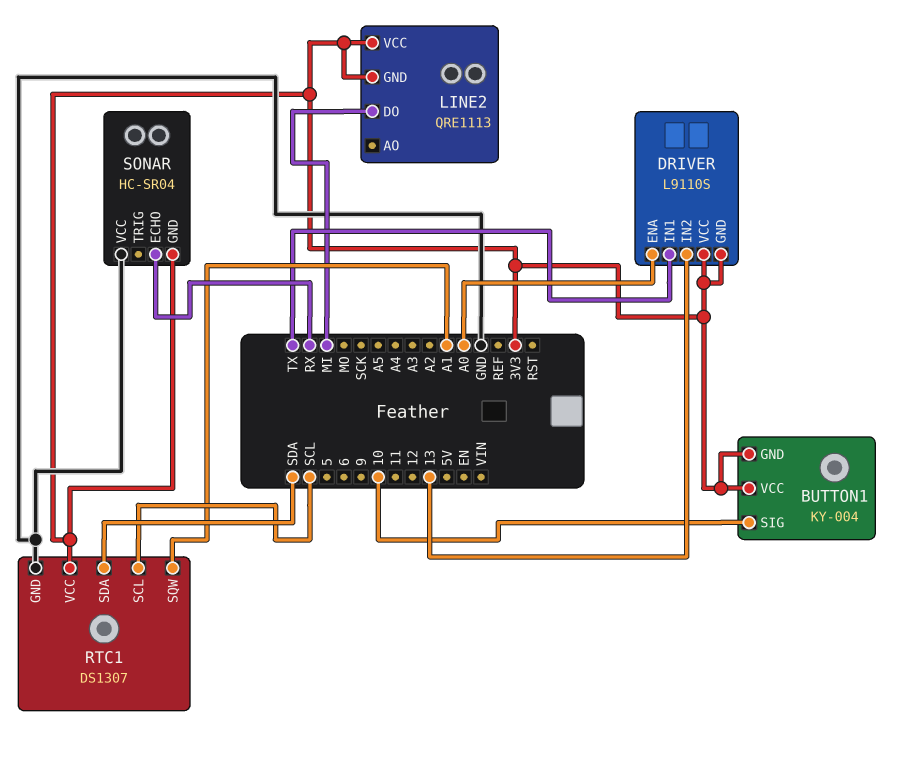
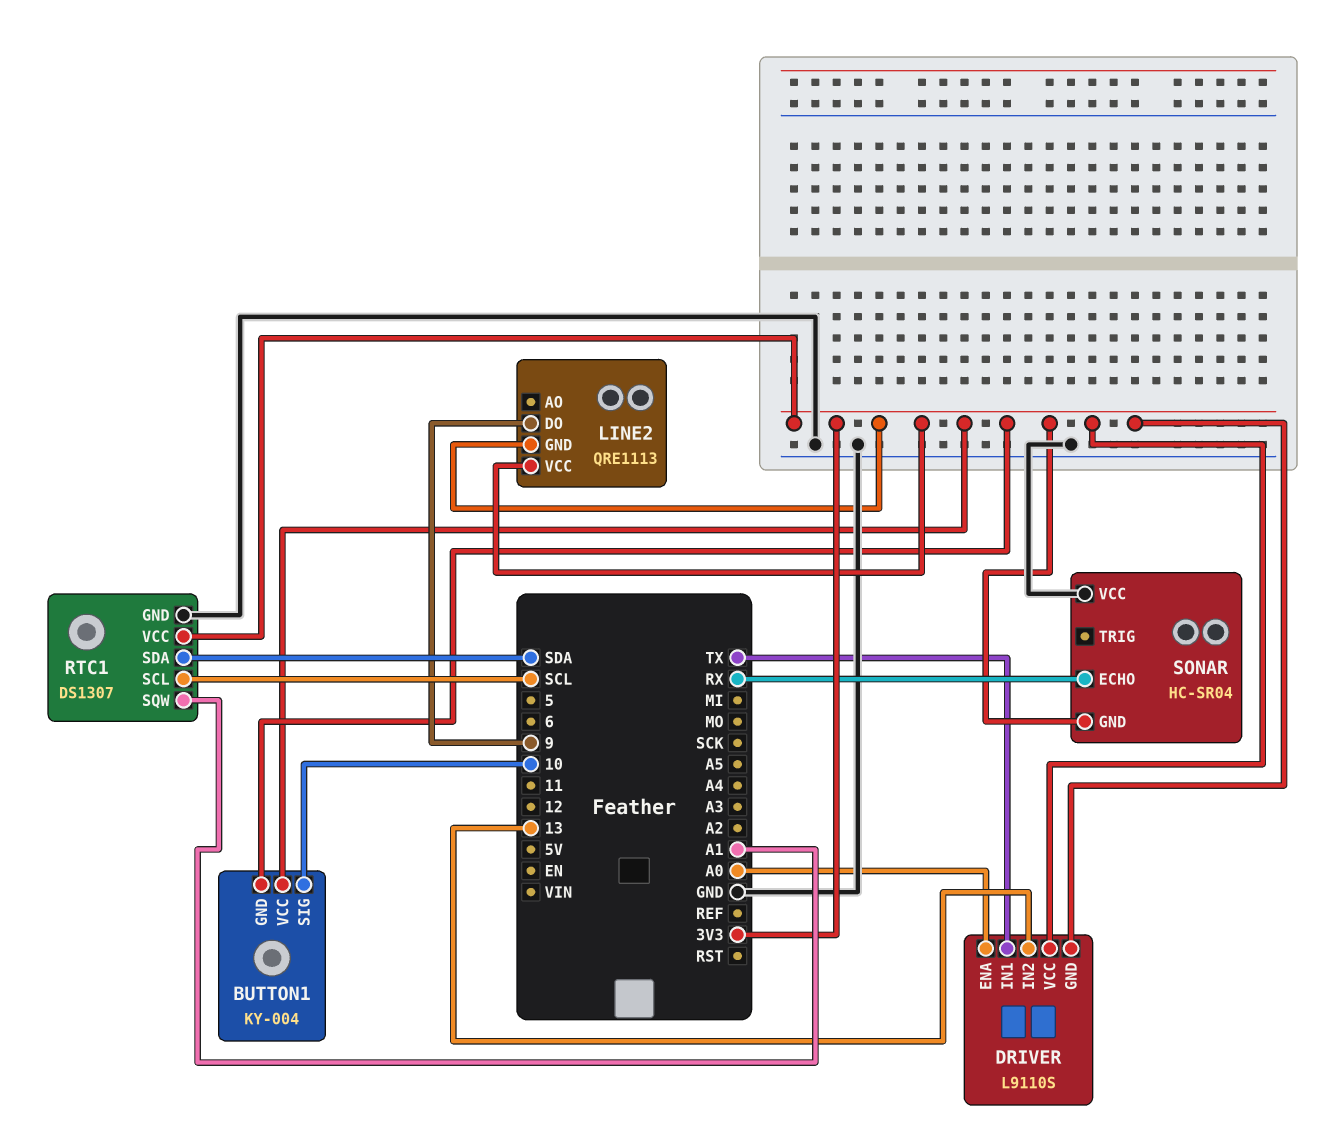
LINE2 pin DO: MI -> 9

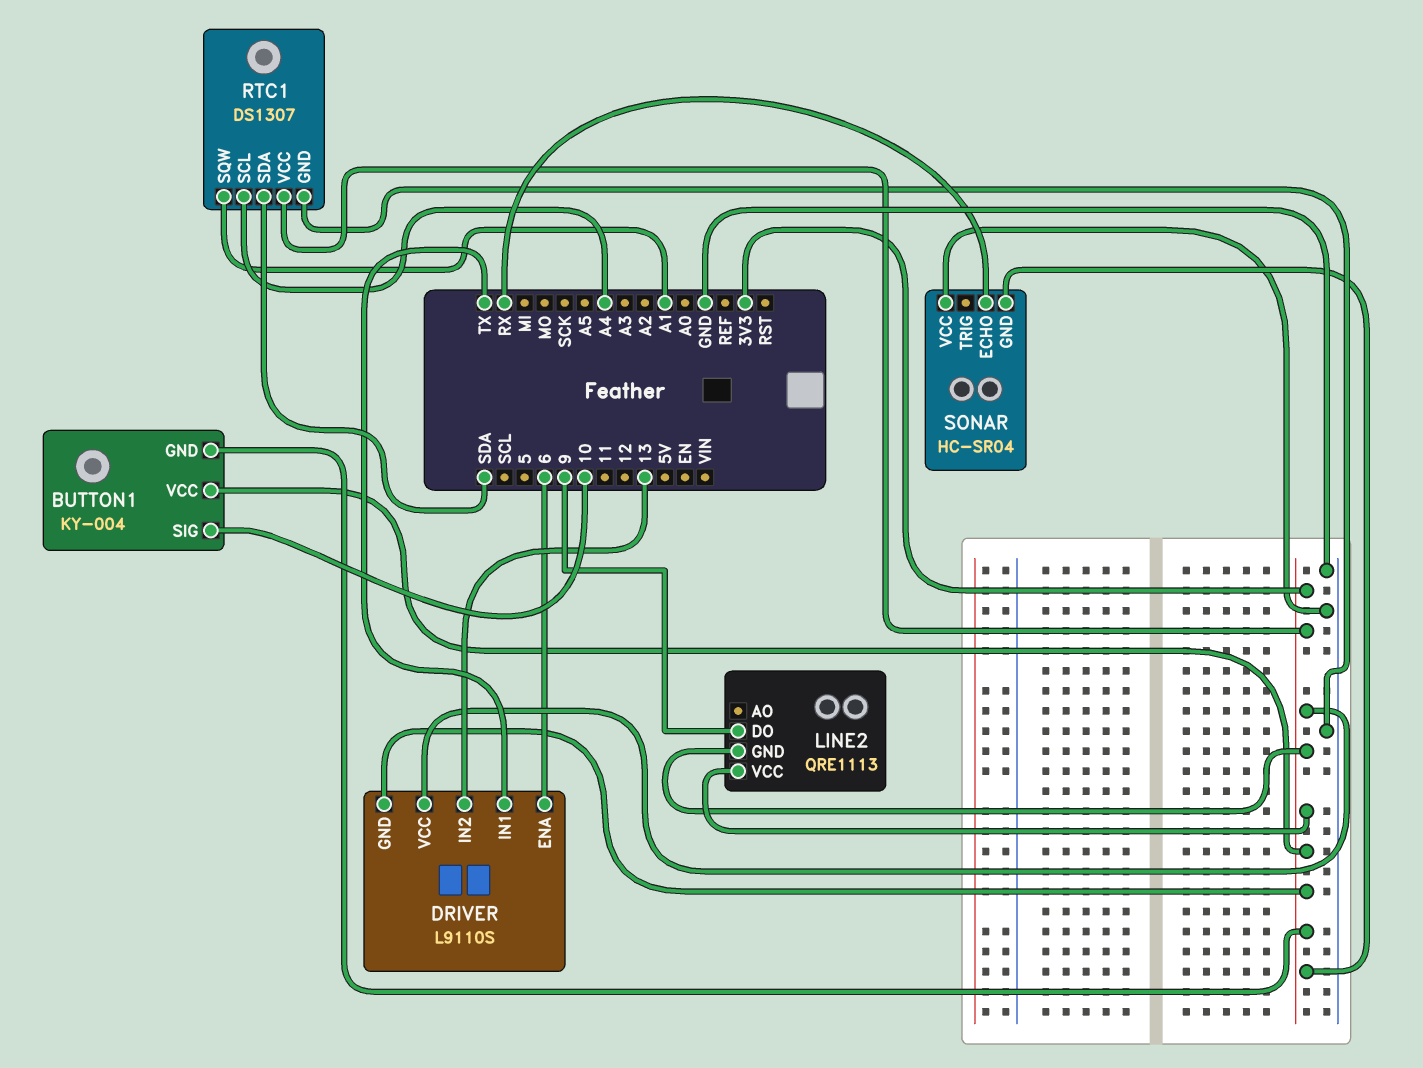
DRIVER pin ENA: A0 -> 6
RTC1 pin SCL: SCL -> A4

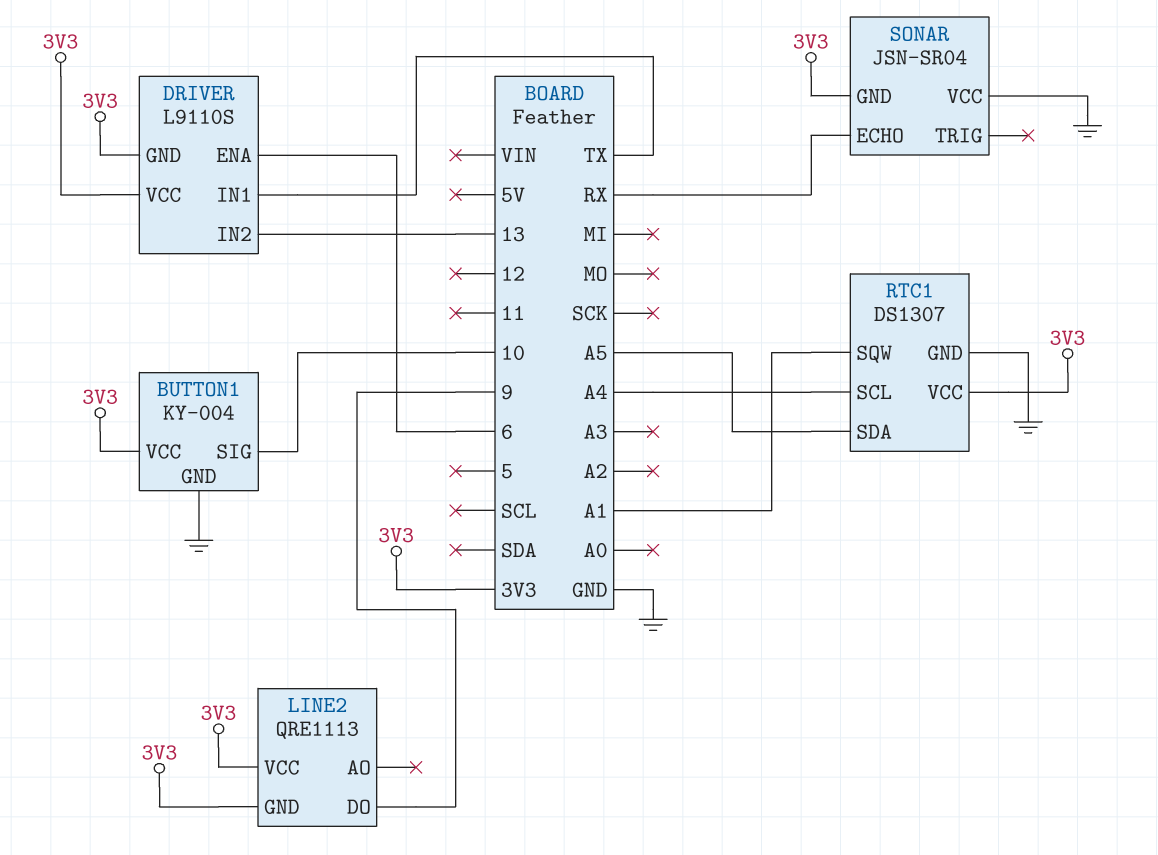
BUTTON1 pin GND: 3V3 -> GND
RTC1 pin SDA: SDA -> A5
SONAR: HC-SR04 -> JSN-SR04

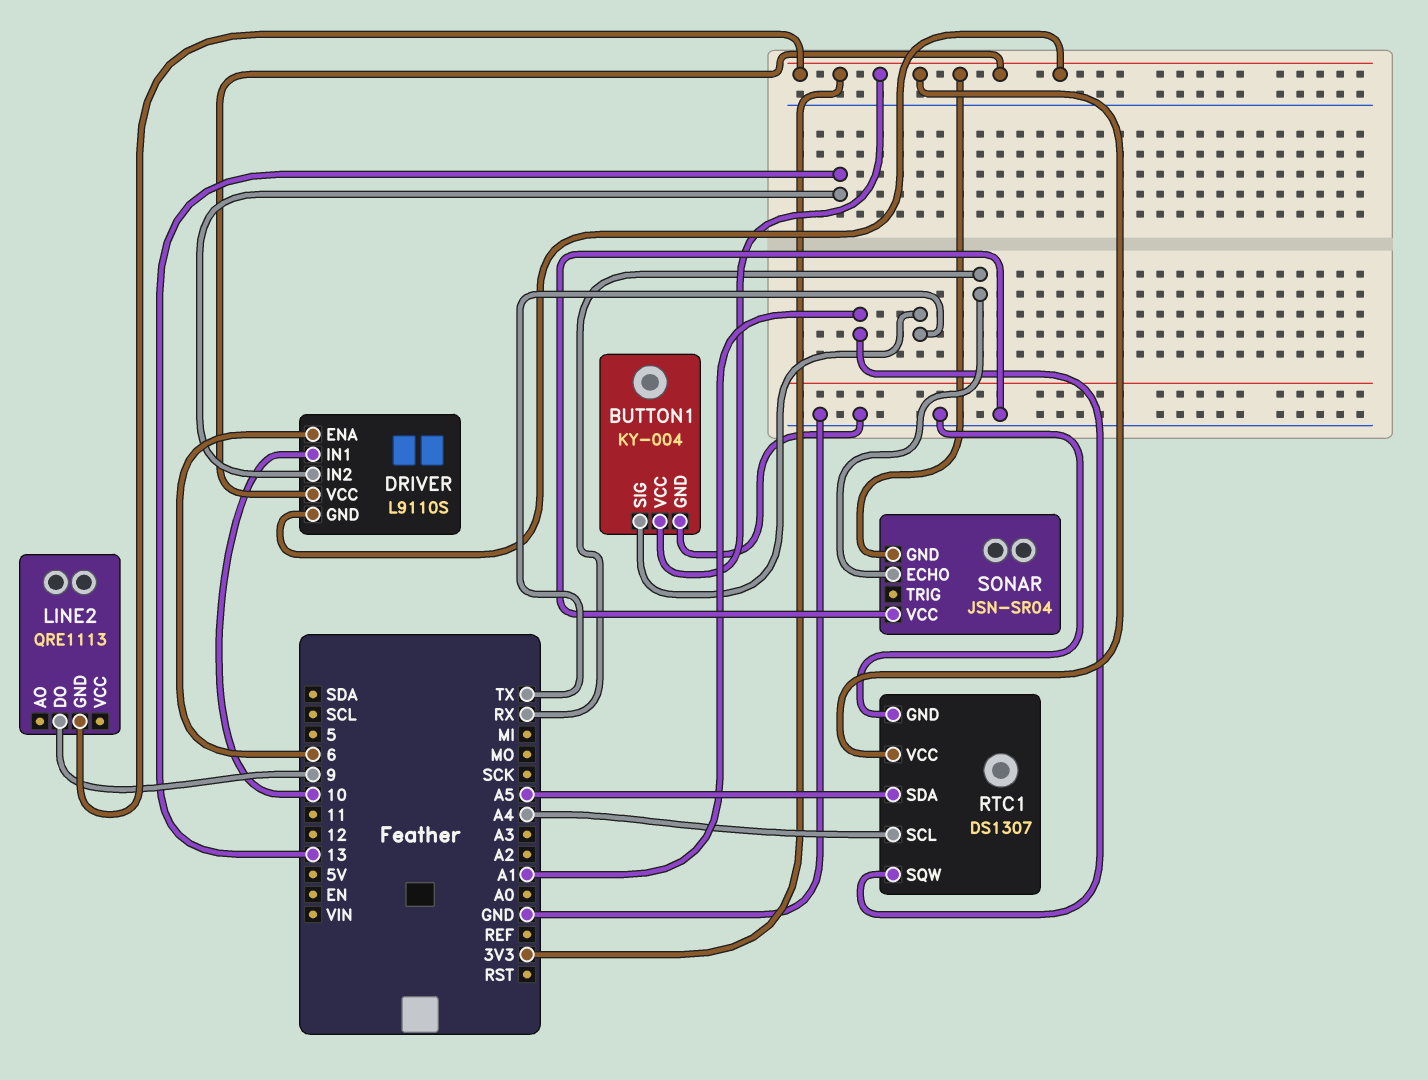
BUTTON1 pin SIG: 10 -> TX
DRIVER pin IN1: TX -> 10
LINE2 pin VCC: 3V3 -> none

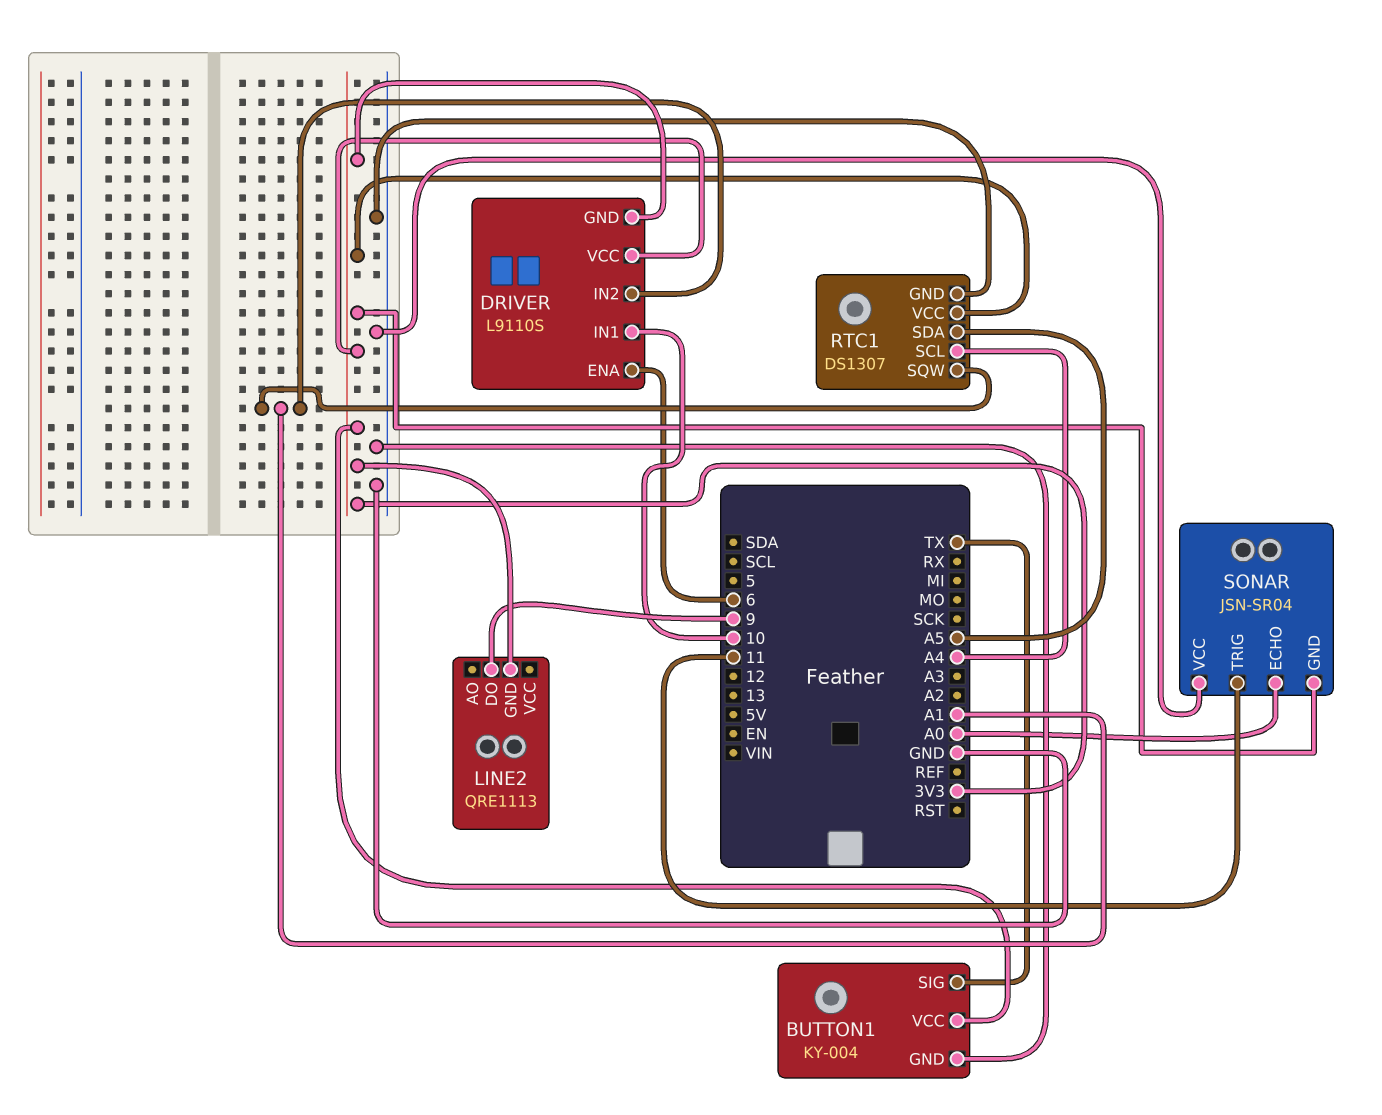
DRIVER pin IN2: 13 -> A1
SONAR pin ECHO: RX -> A0
SONAR pin TRIG: none -> 11

